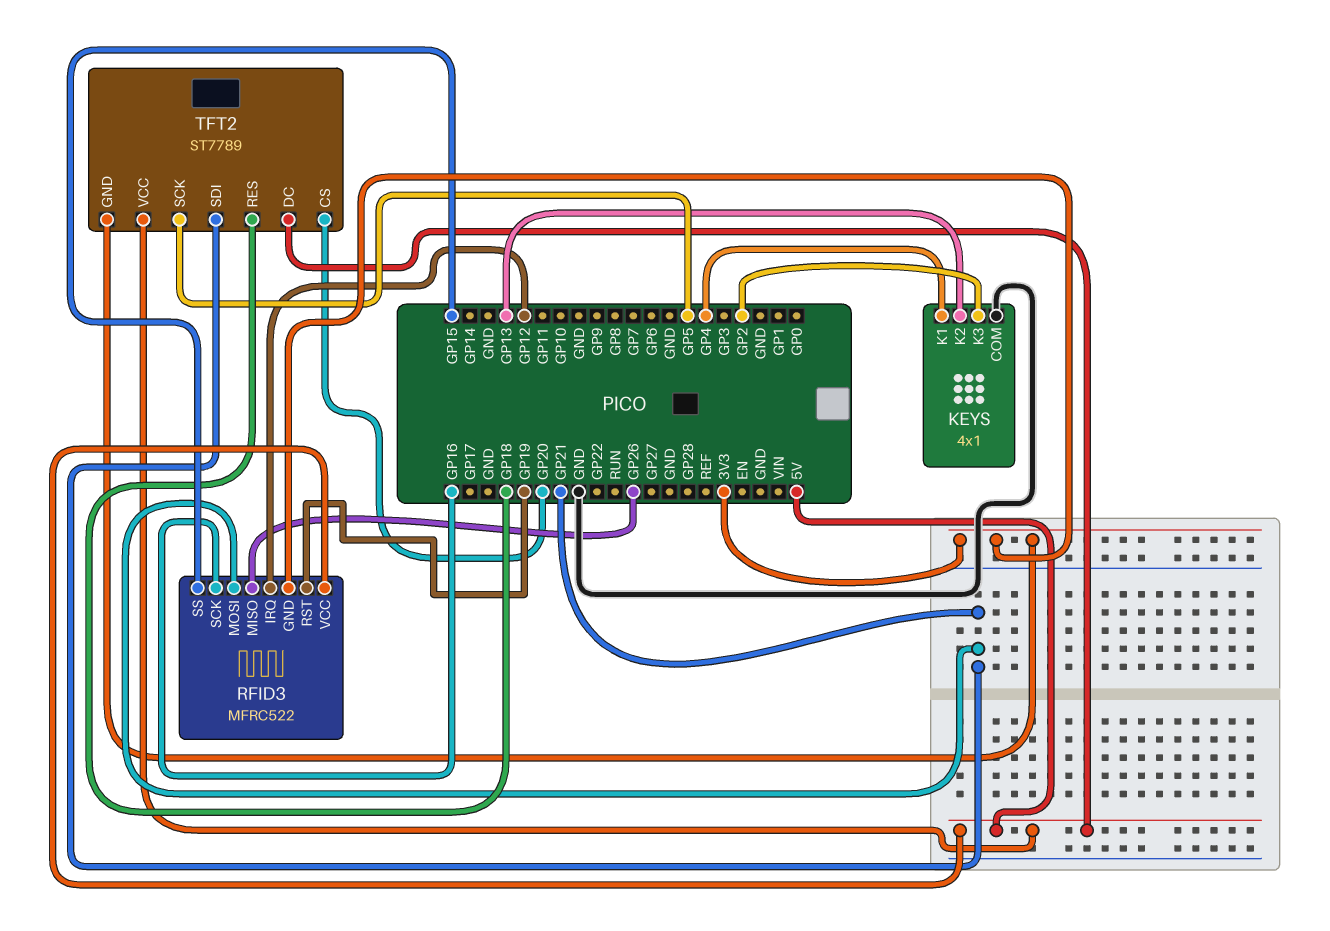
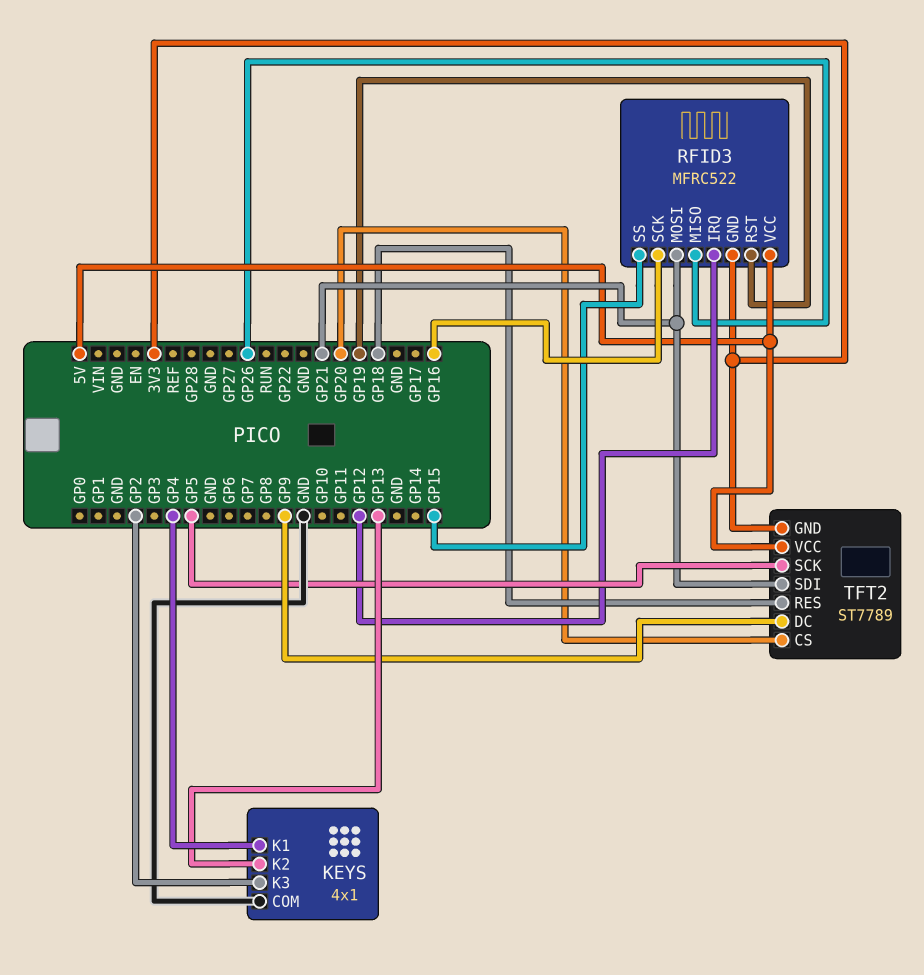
TFT2 pin DC: 5V -> GP9

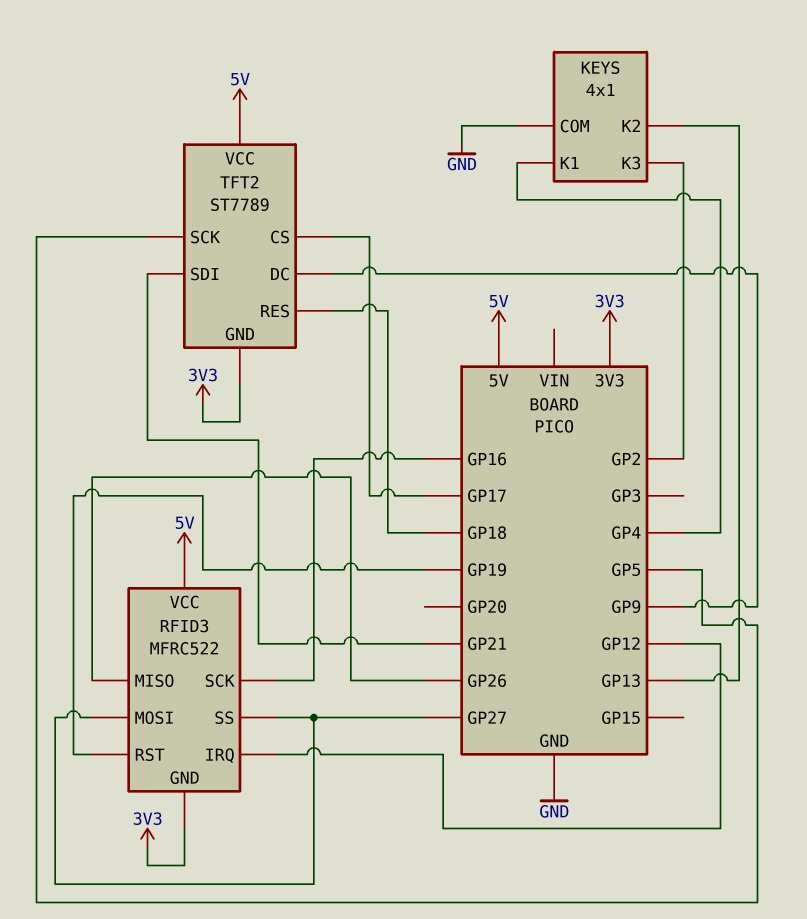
RFID3 pin MOSI: GP21 -> GP27
RFID3 pin SS: GP15 -> GP27
TFT2 pin CS: GP20 -> GP17

